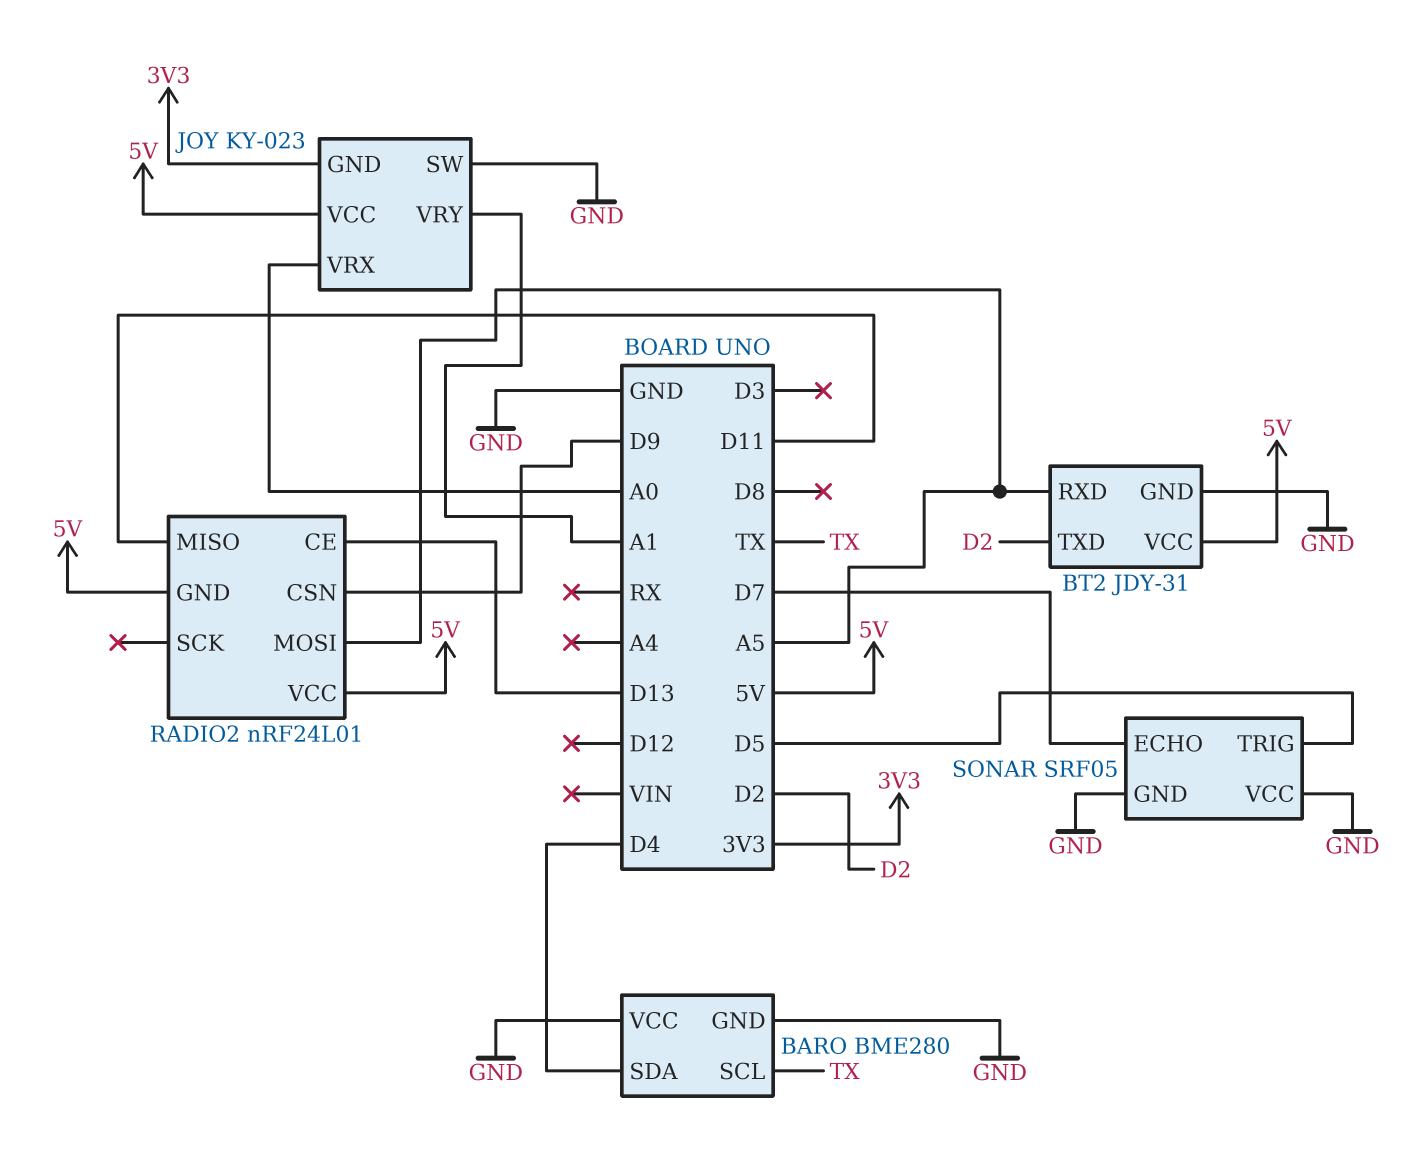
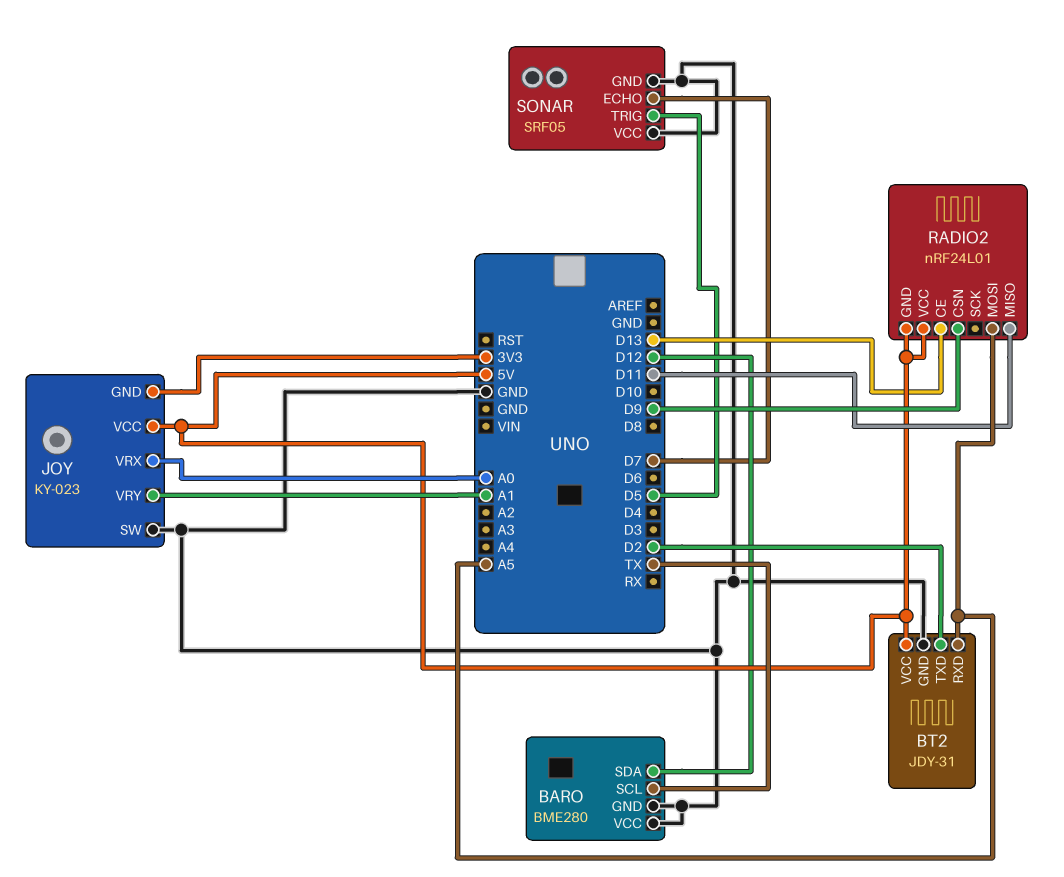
BARO pin SDA: D4 -> D12

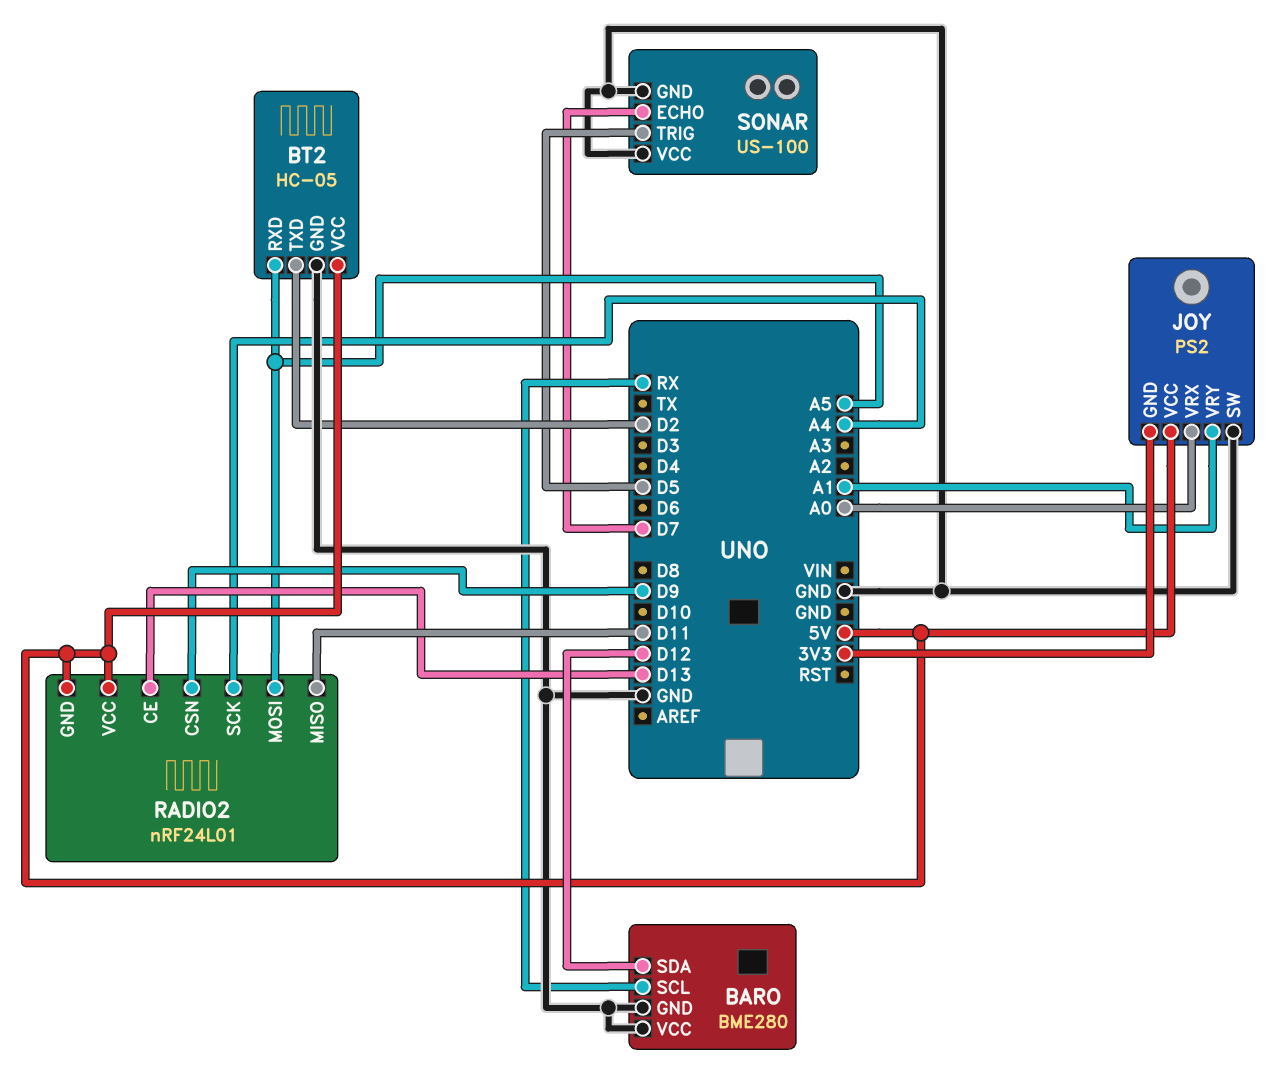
BARO pin SCL: TX -> RX
BT2: JDY-31 -> HC-05
JOY: KY-023 -> PS2
RADIO2 pin SCK: none -> A4
SONAR: SRF05 -> US-100

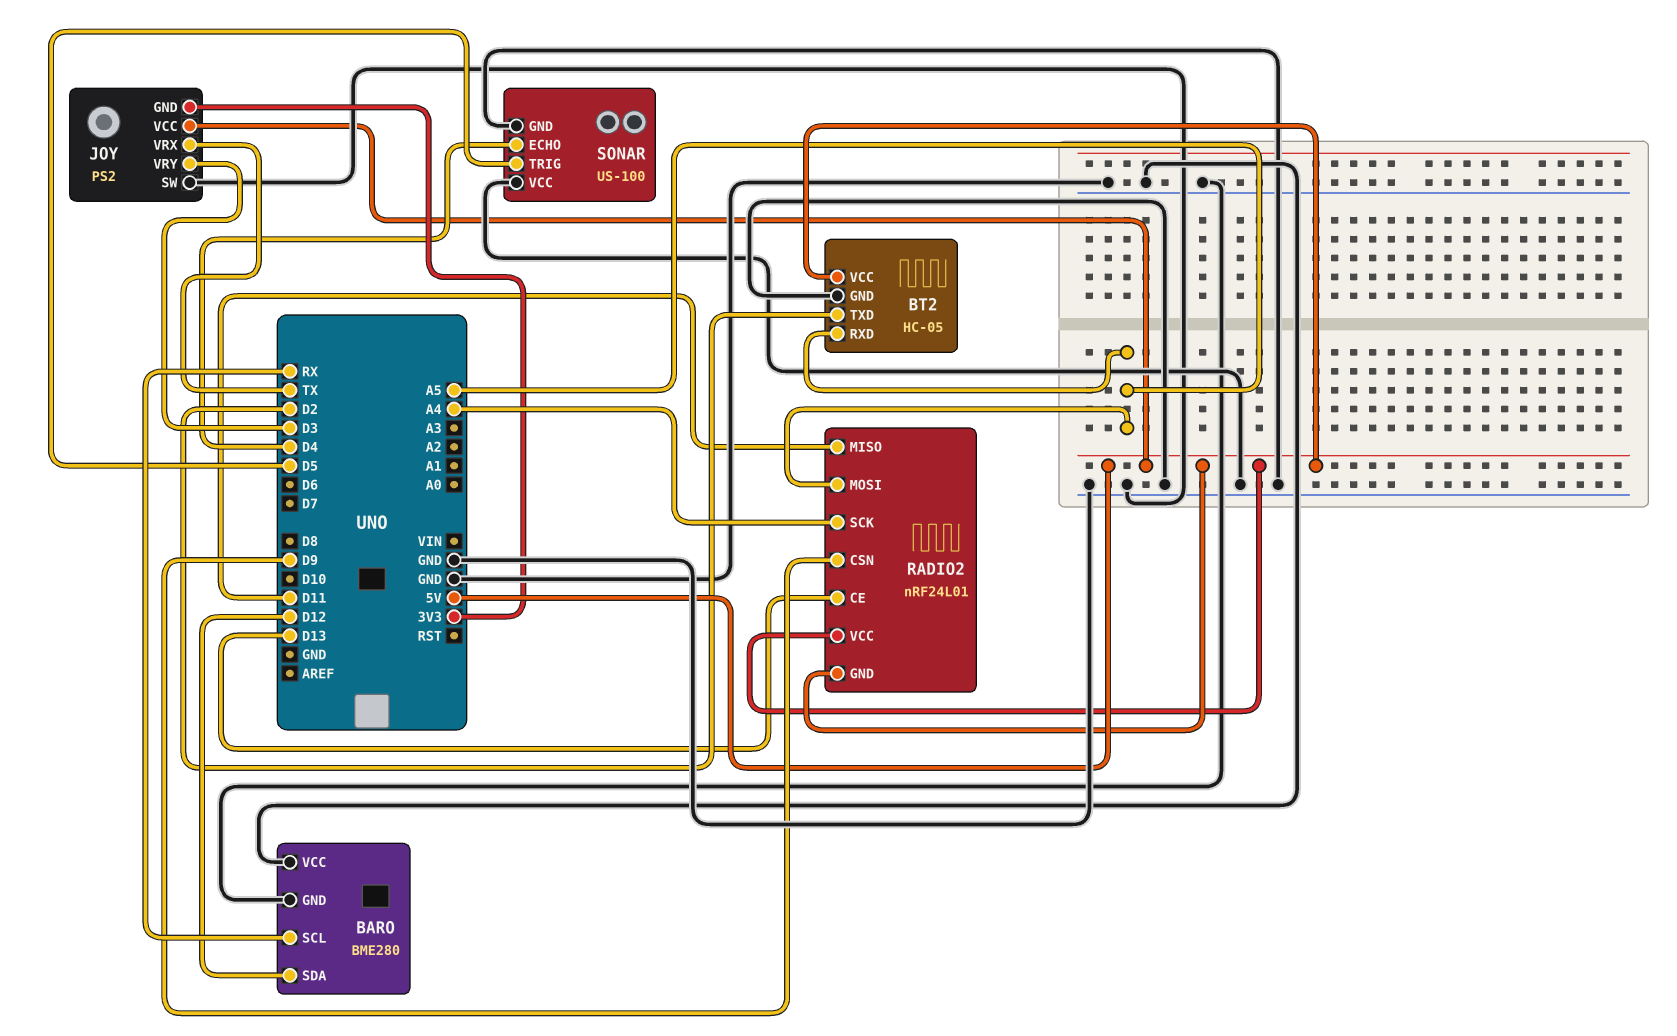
JOY pin VRX: A0 -> TX
JOY pin VRY: A1 -> D3
SONAR pin ECHO: D7 -> D4

